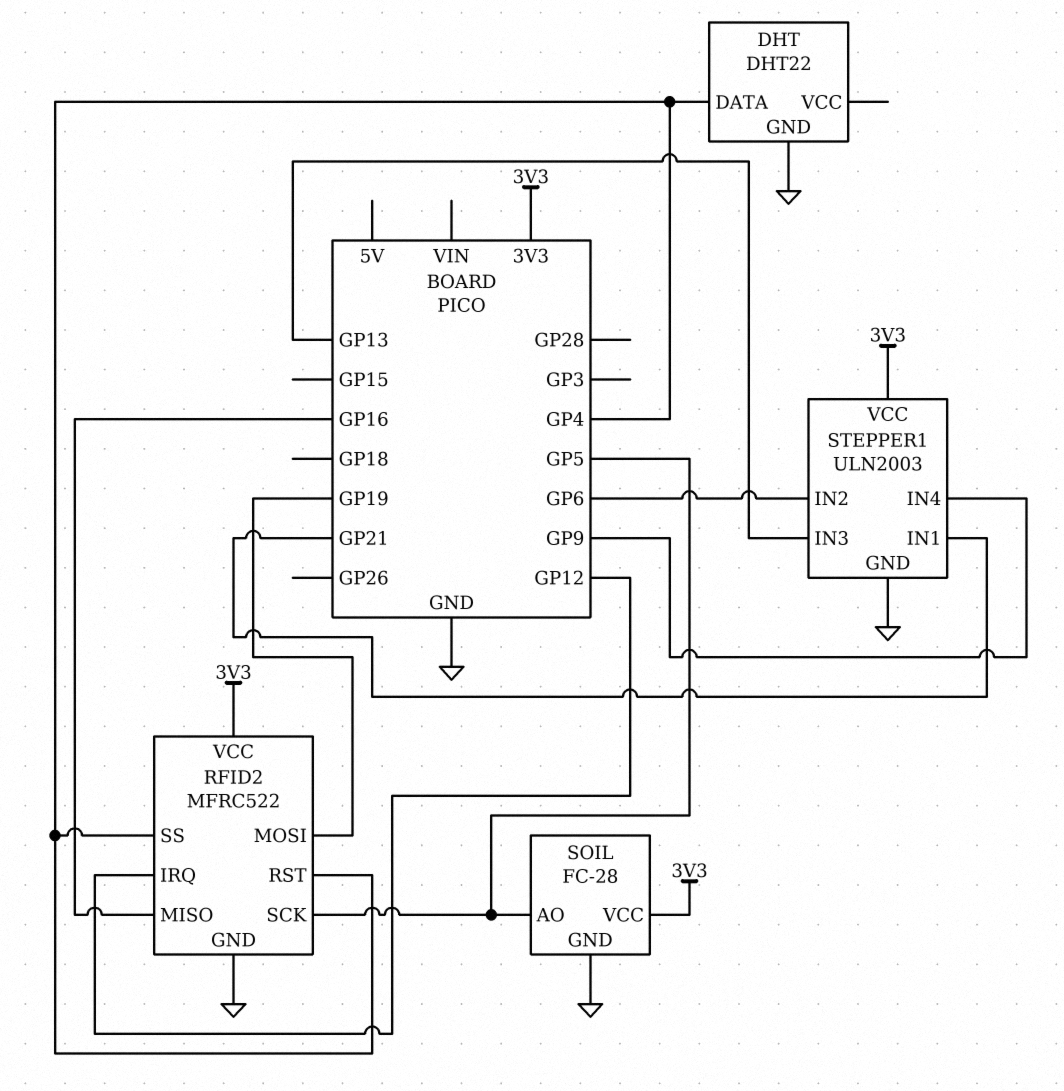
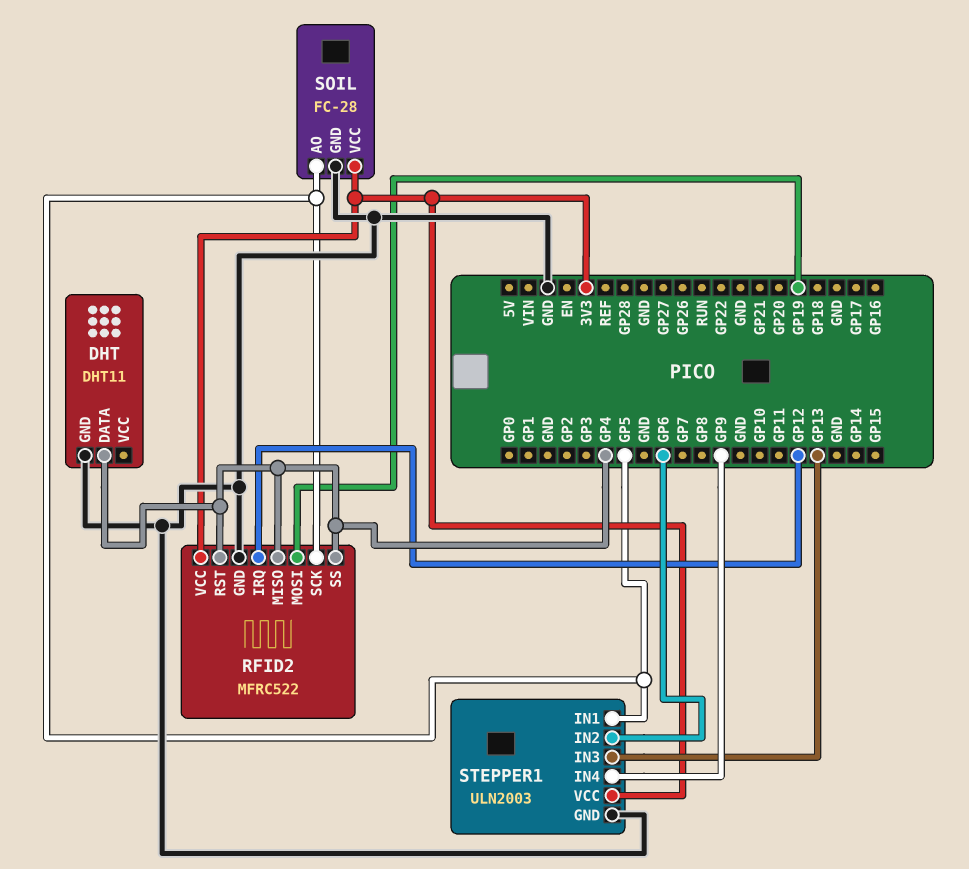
DHT: DHT22 -> DHT11
RFID2 pin MISO: GP16 -> GP4
STEPPER1 pin IN1: GP21 -> GP5

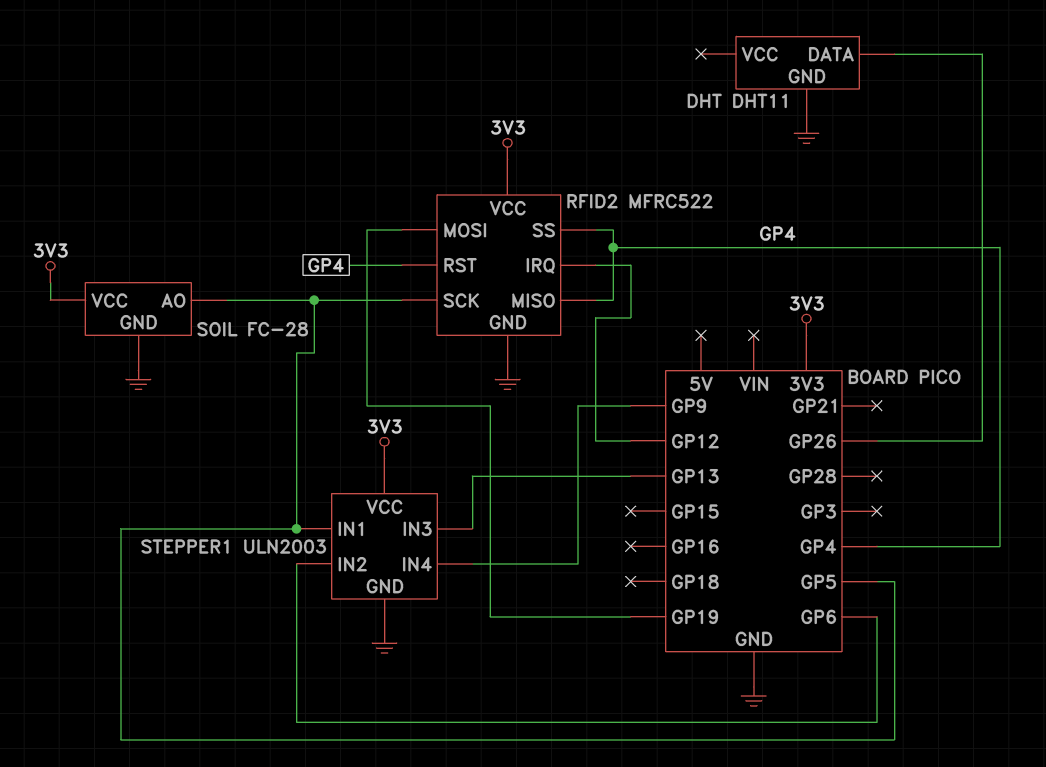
DHT pin DATA: GP4 -> GP26

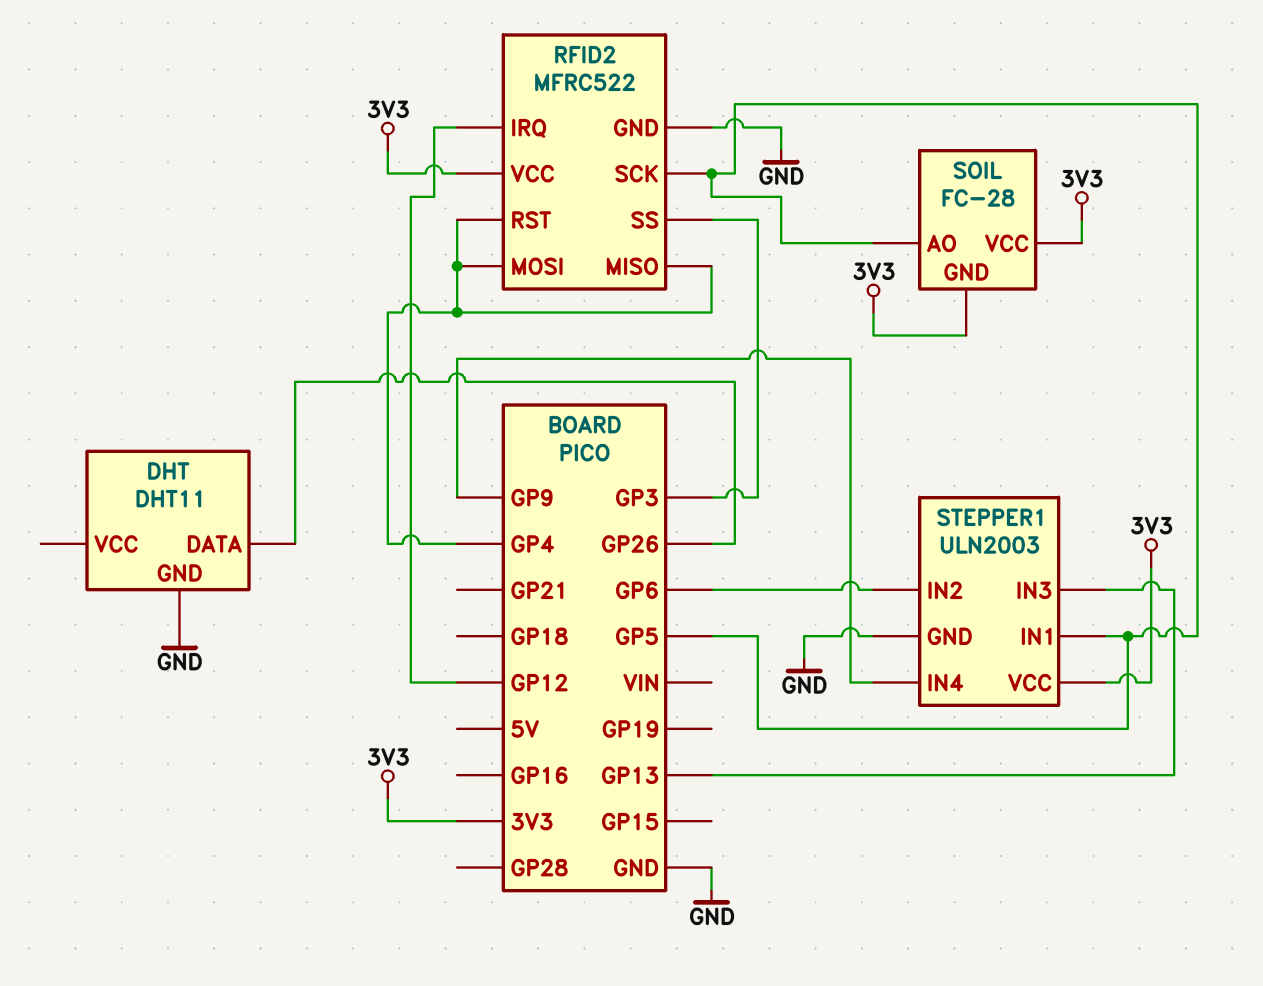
RFID2 pin MOSI: GP19 -> GP4
RFID2 pin SS: GP4 -> GP3
SOIL pin GND: GND -> 3V3

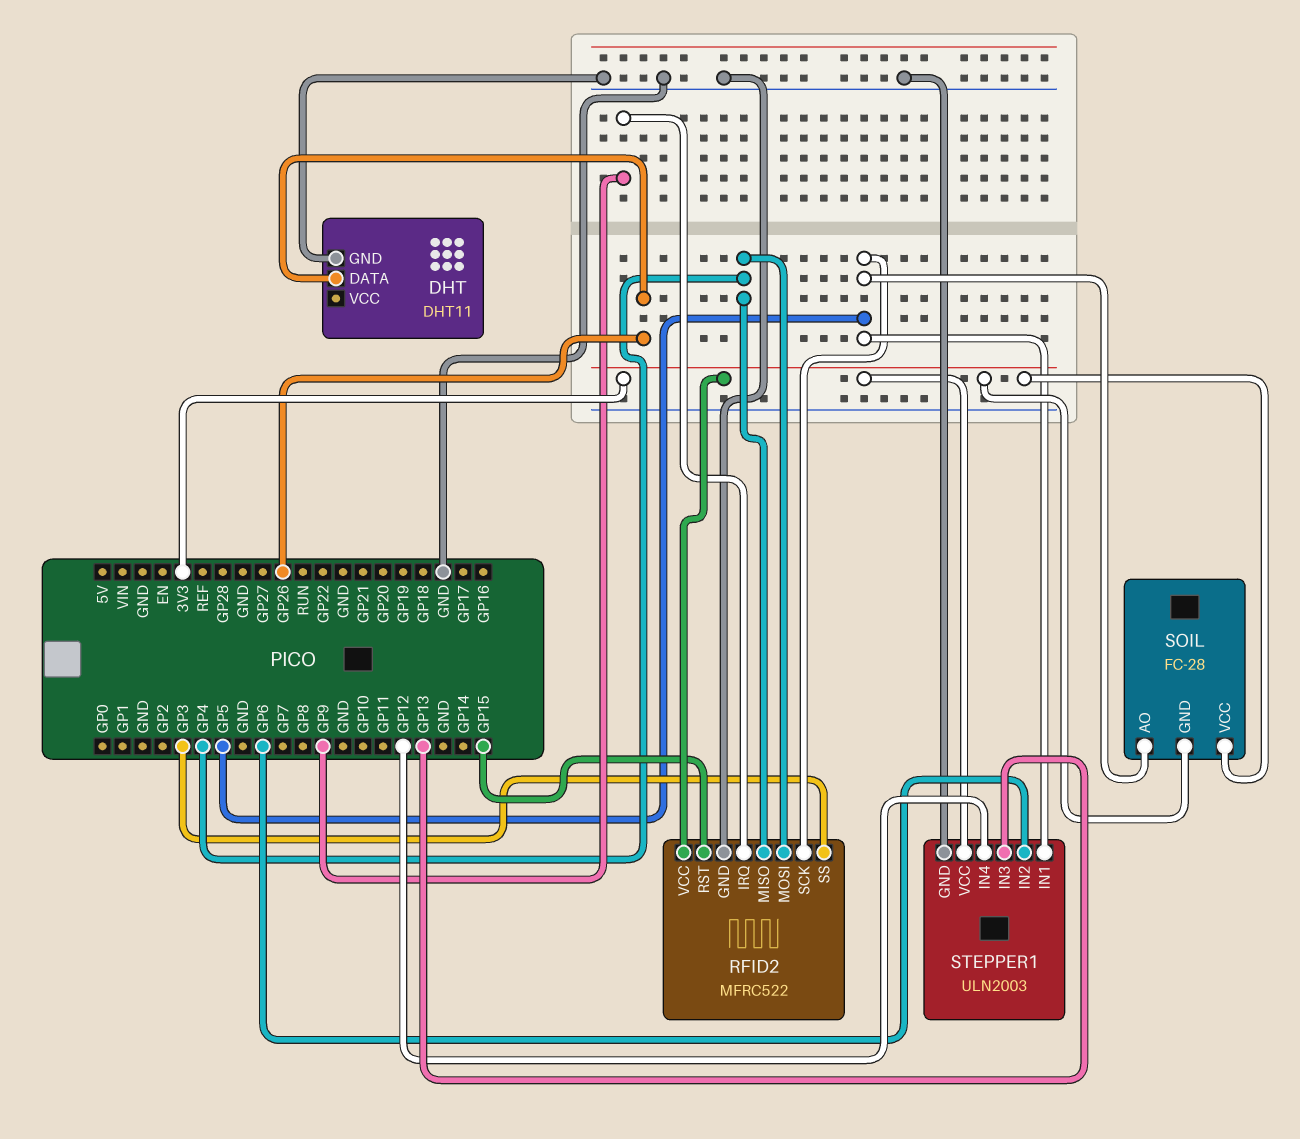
RFID2 pin IRQ: GP12 -> GP9
RFID2 pin RST: GP4 -> GP15
STEPPER1 pin IN4: GP9 -> GP12

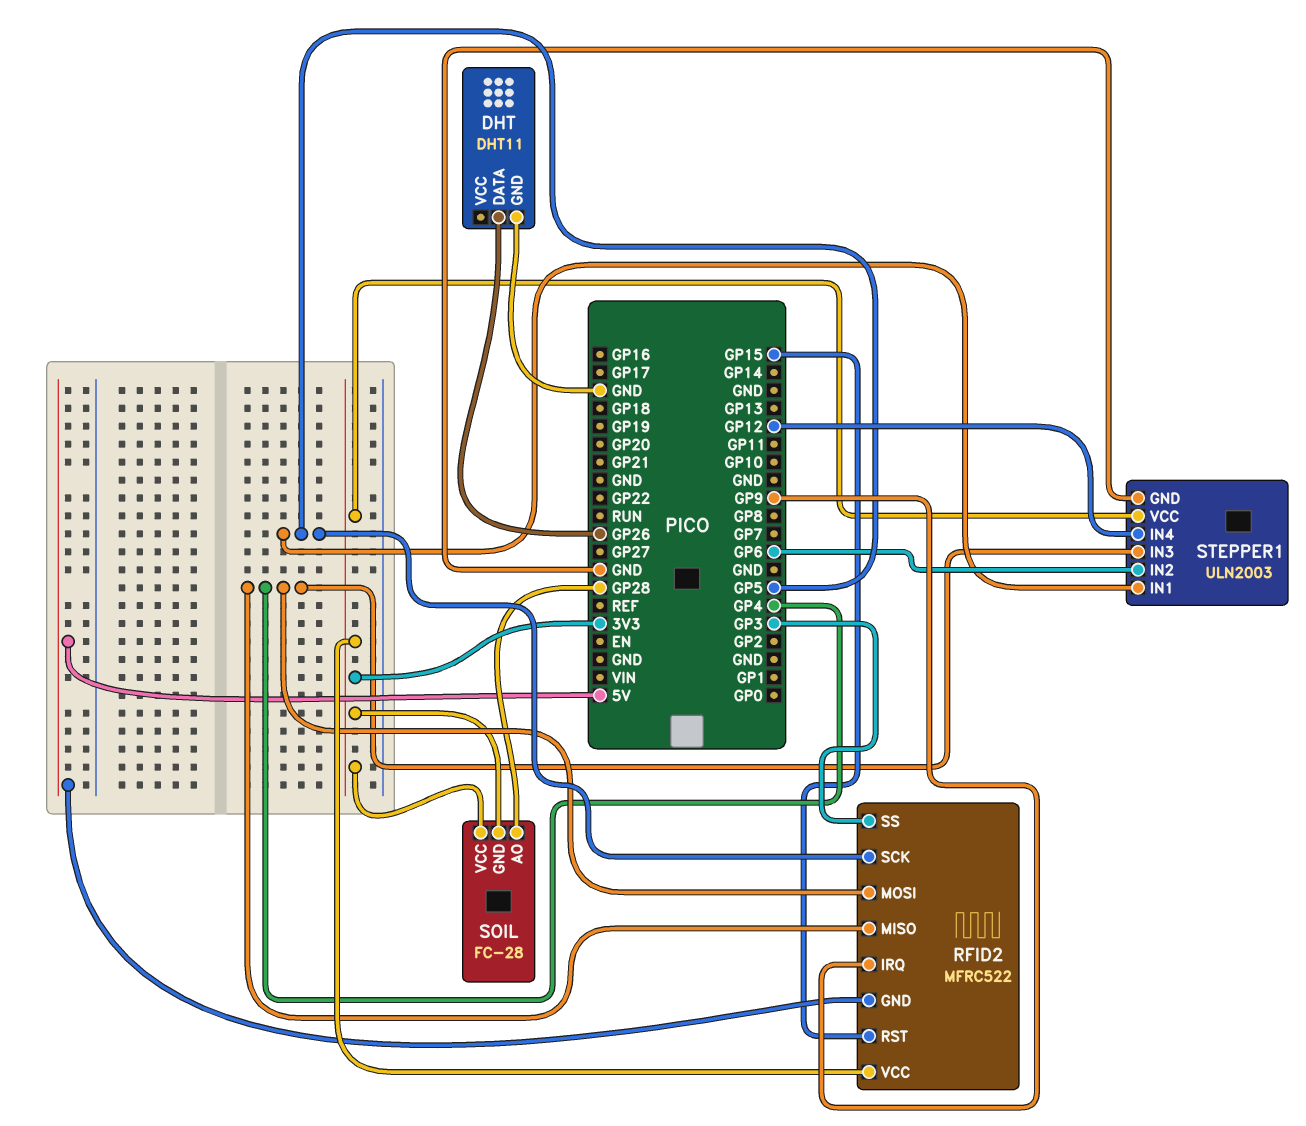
RFID2 pin GND: GND -> 5V
SOIL pin AO: GP5 -> GP28
STEPPER1 pin IN3: GP13 -> GP4

